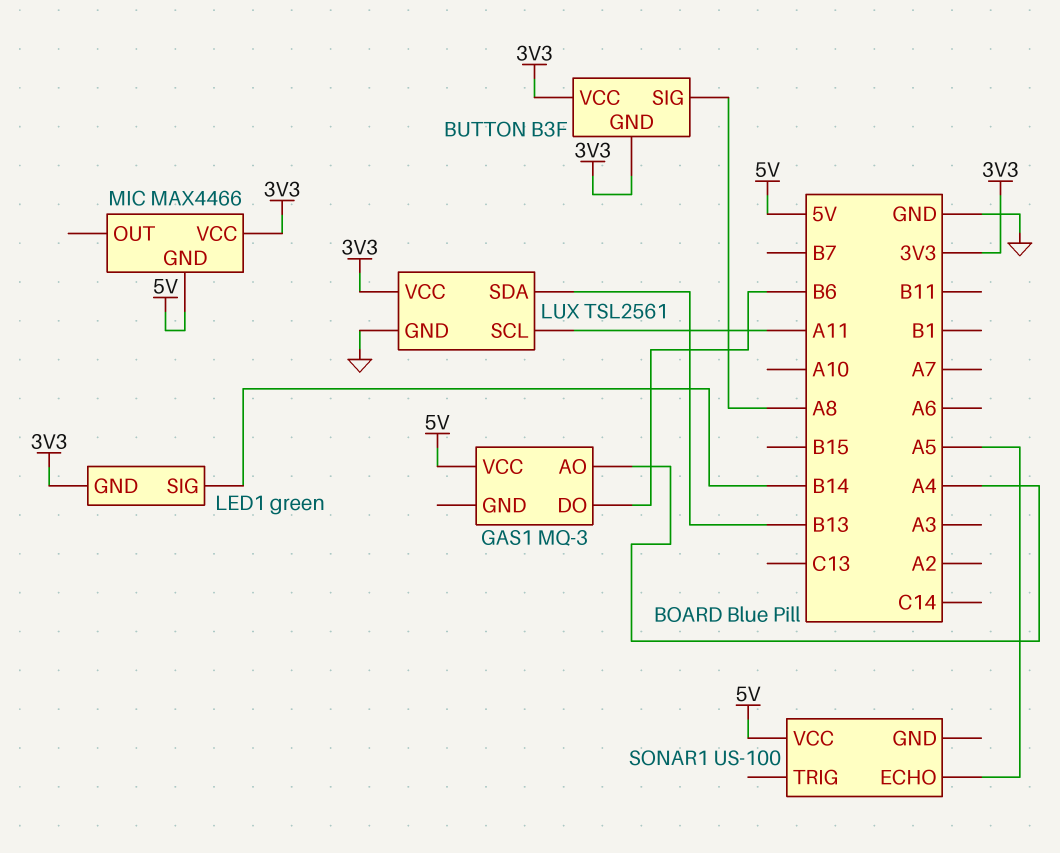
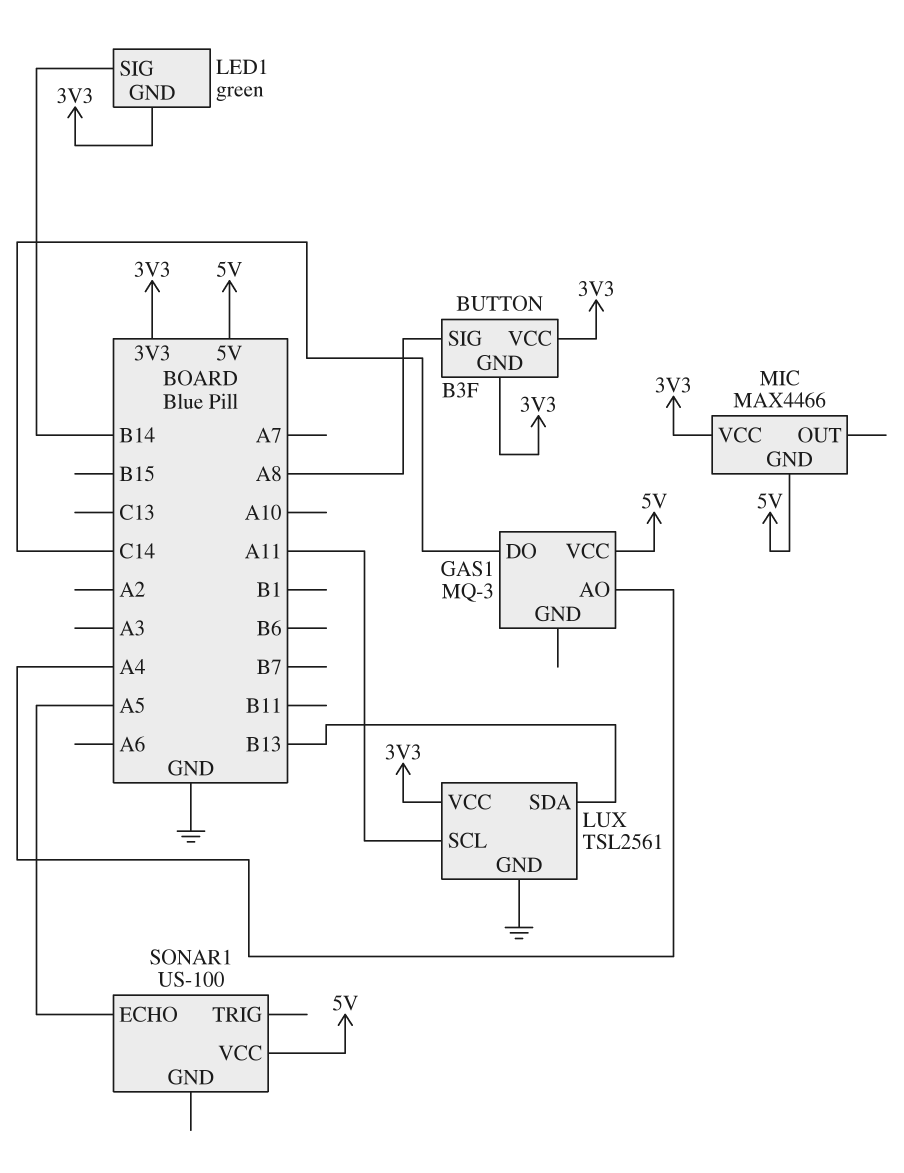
GAS1 pin DO: B6 -> C14

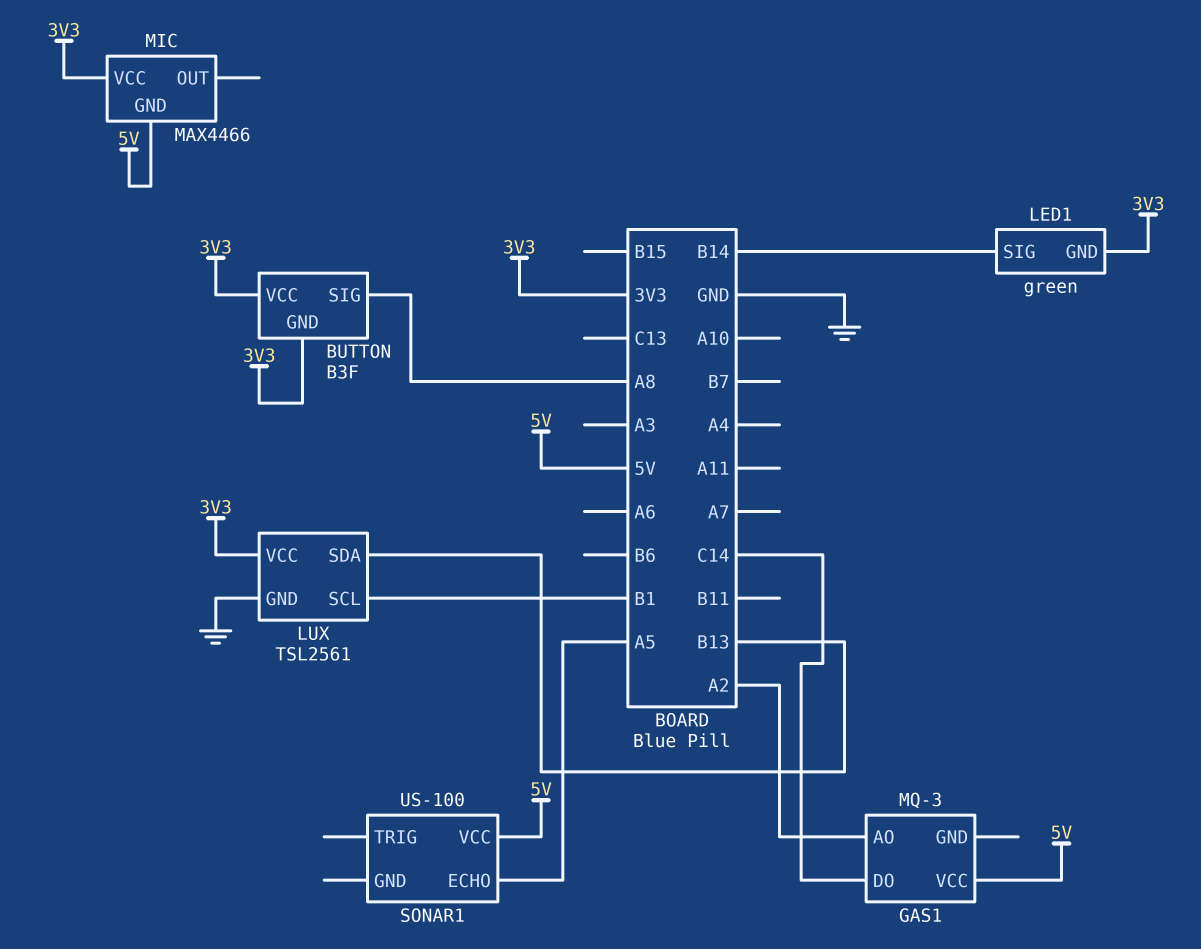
GAS1 pin AO: A4 -> A2
LUX pin SCL: A11 -> B1

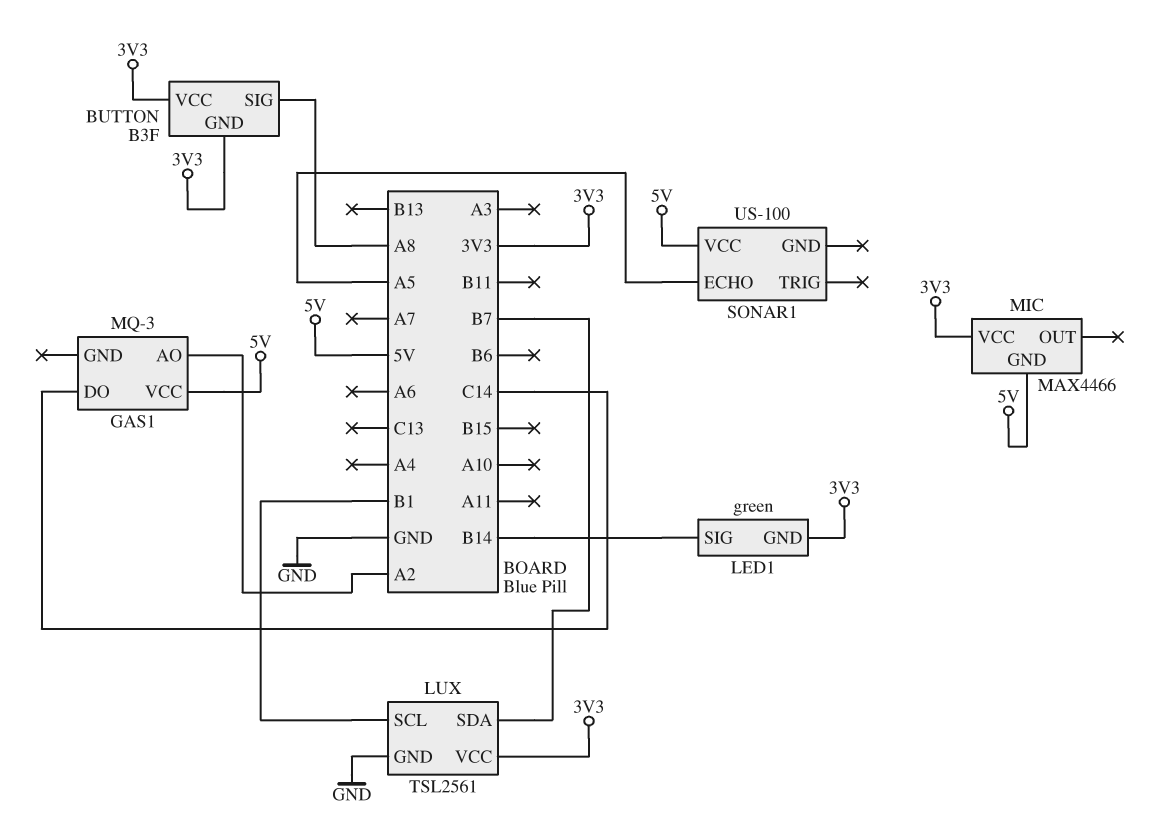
LUX pin SDA: B13 -> B7

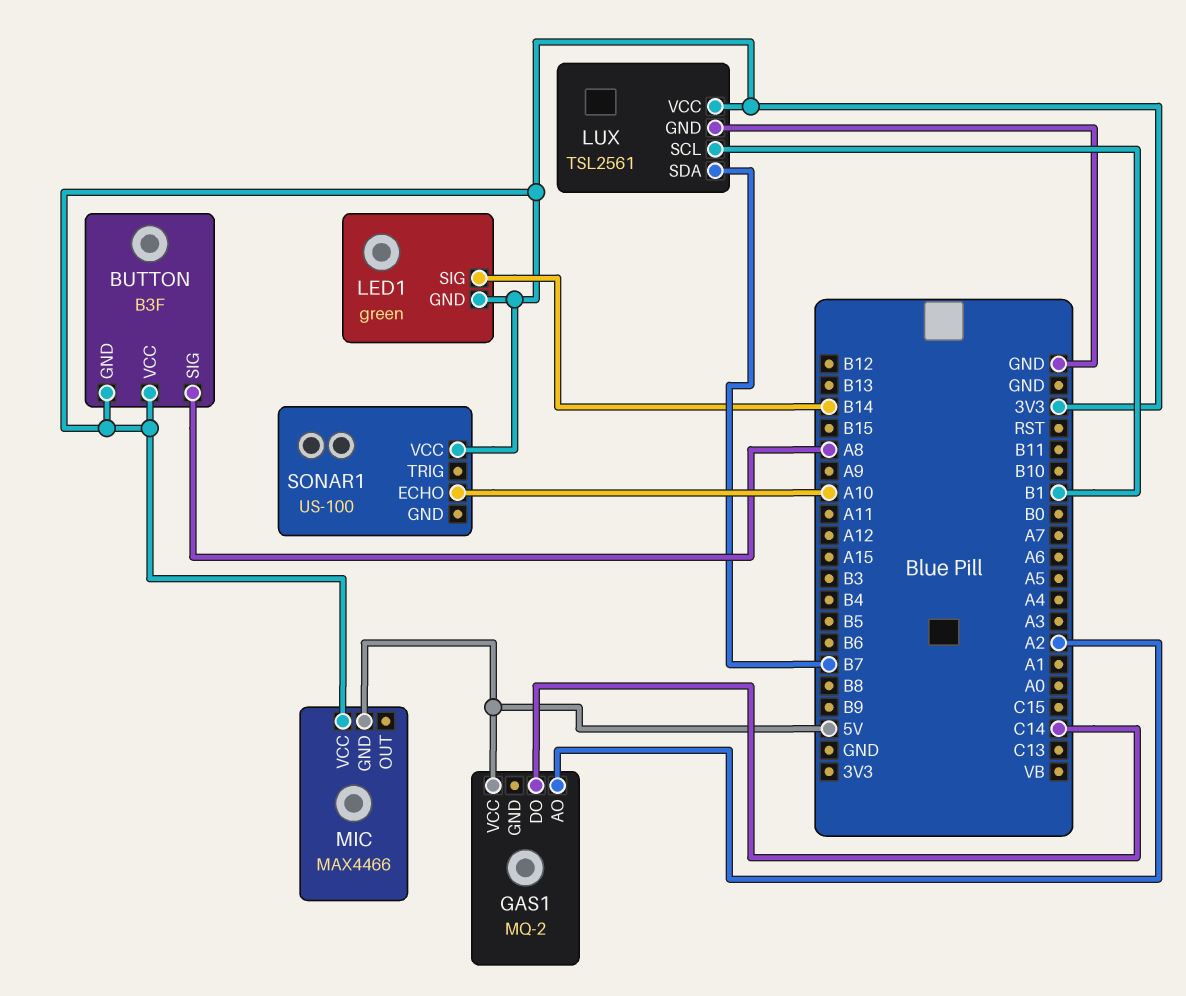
GAS1: MQ-3 -> MQ-2
SONAR1 pin ECHO: A5 -> A10
SONAR1 pin VCC: 5V -> 3V3

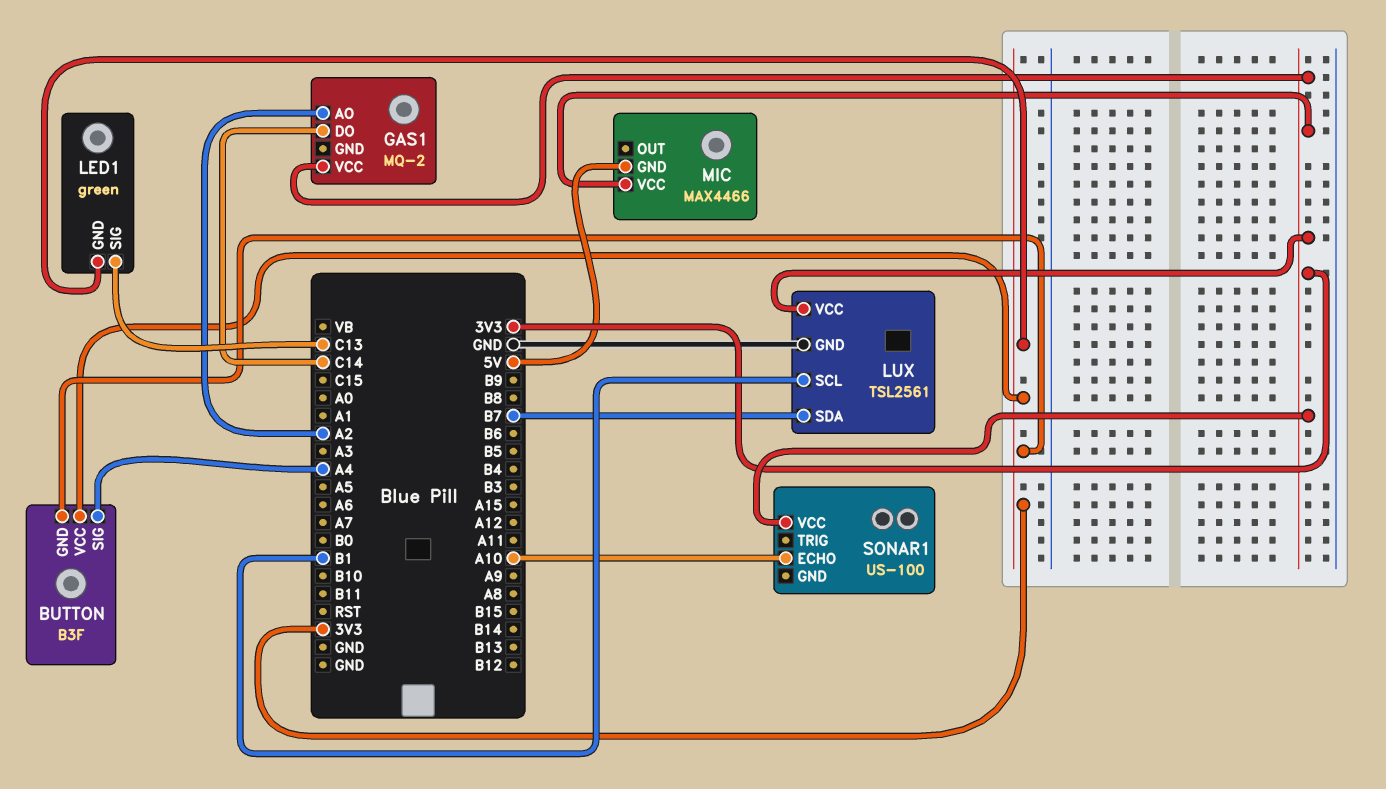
BUTTON pin SIG: A8 -> A4
GAS1 pin VCC: 5V -> 3V3
LED1 pin SIG: B14 -> C13

